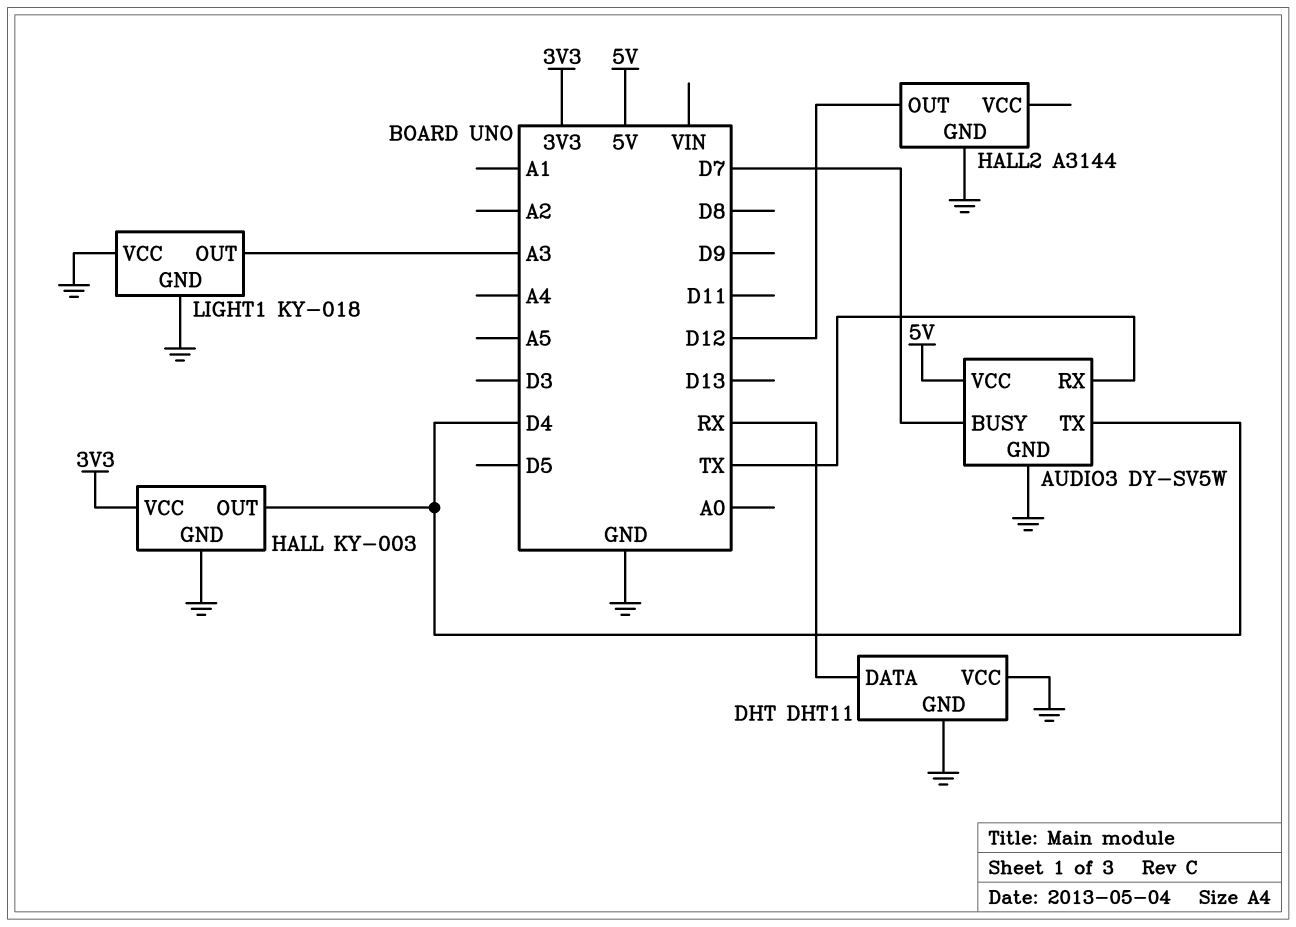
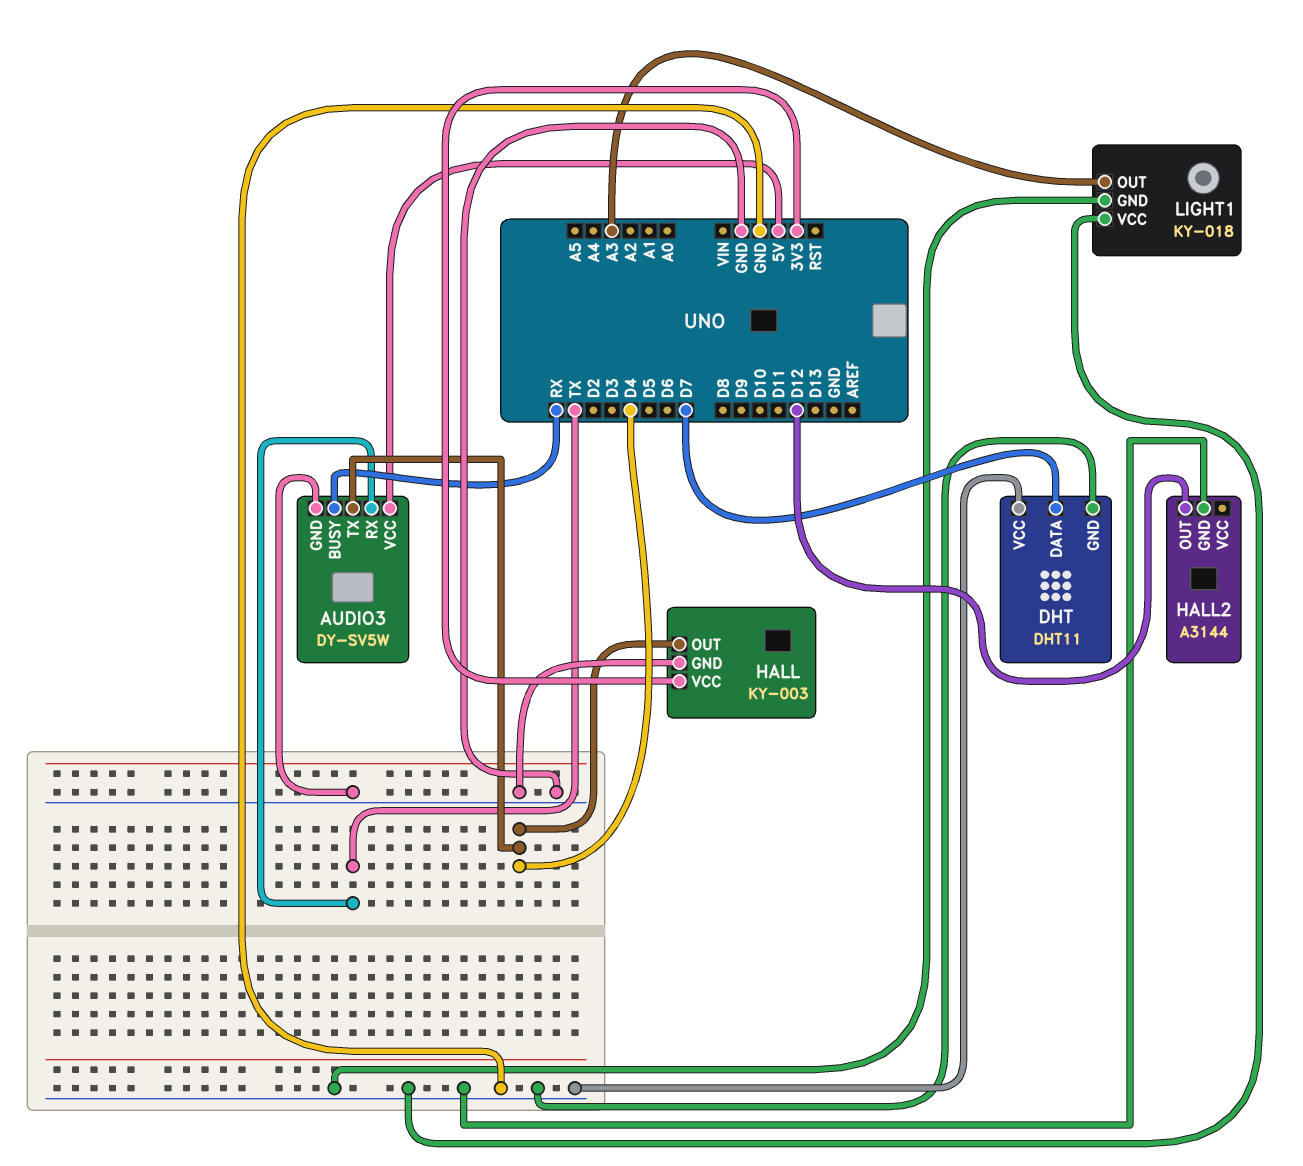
AUDIO3 pin BUSY: D7 -> RX
DHT pin DATA: RX -> D7

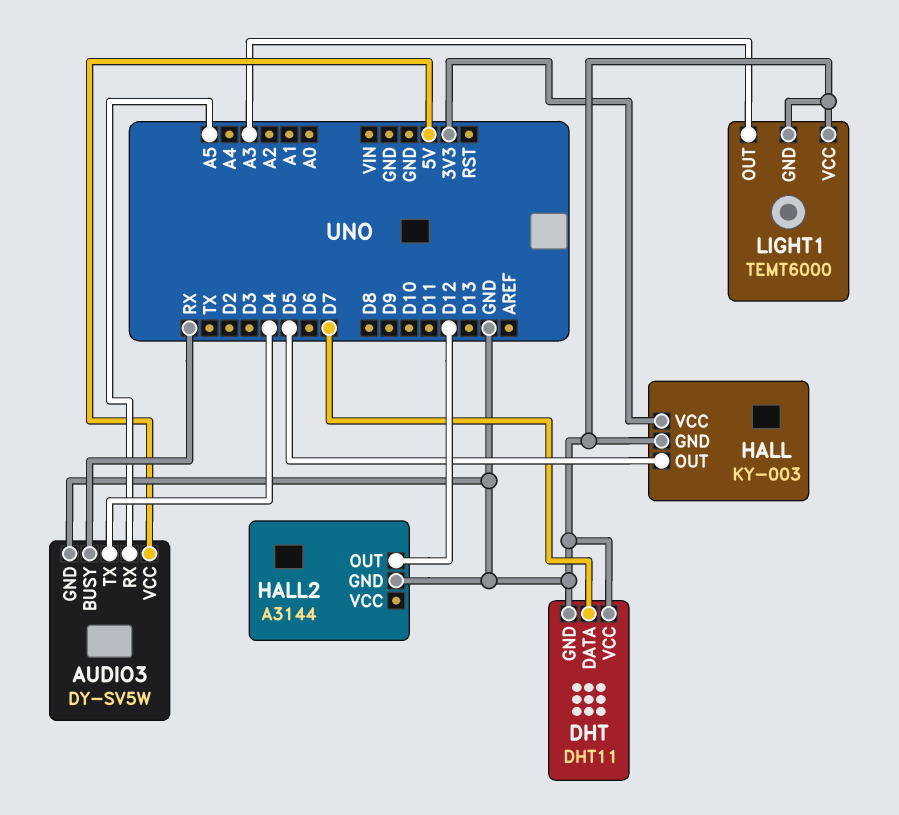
AUDIO3 pin RX: TX -> A5
HALL pin OUT: D4 -> D5
LIGHT1: KY-018 -> TEMT6000

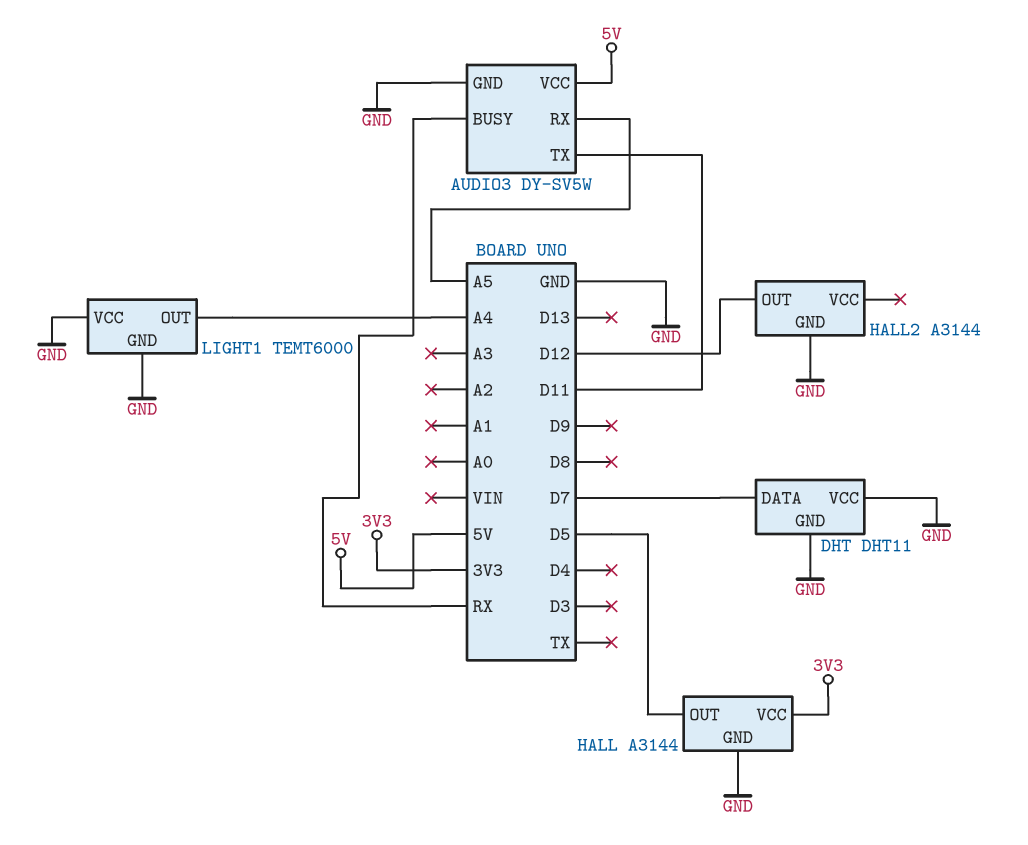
AUDIO3 pin TX: D4 -> D11
HALL: KY-003 -> A3144
LIGHT1 pin OUT: A3 -> A4

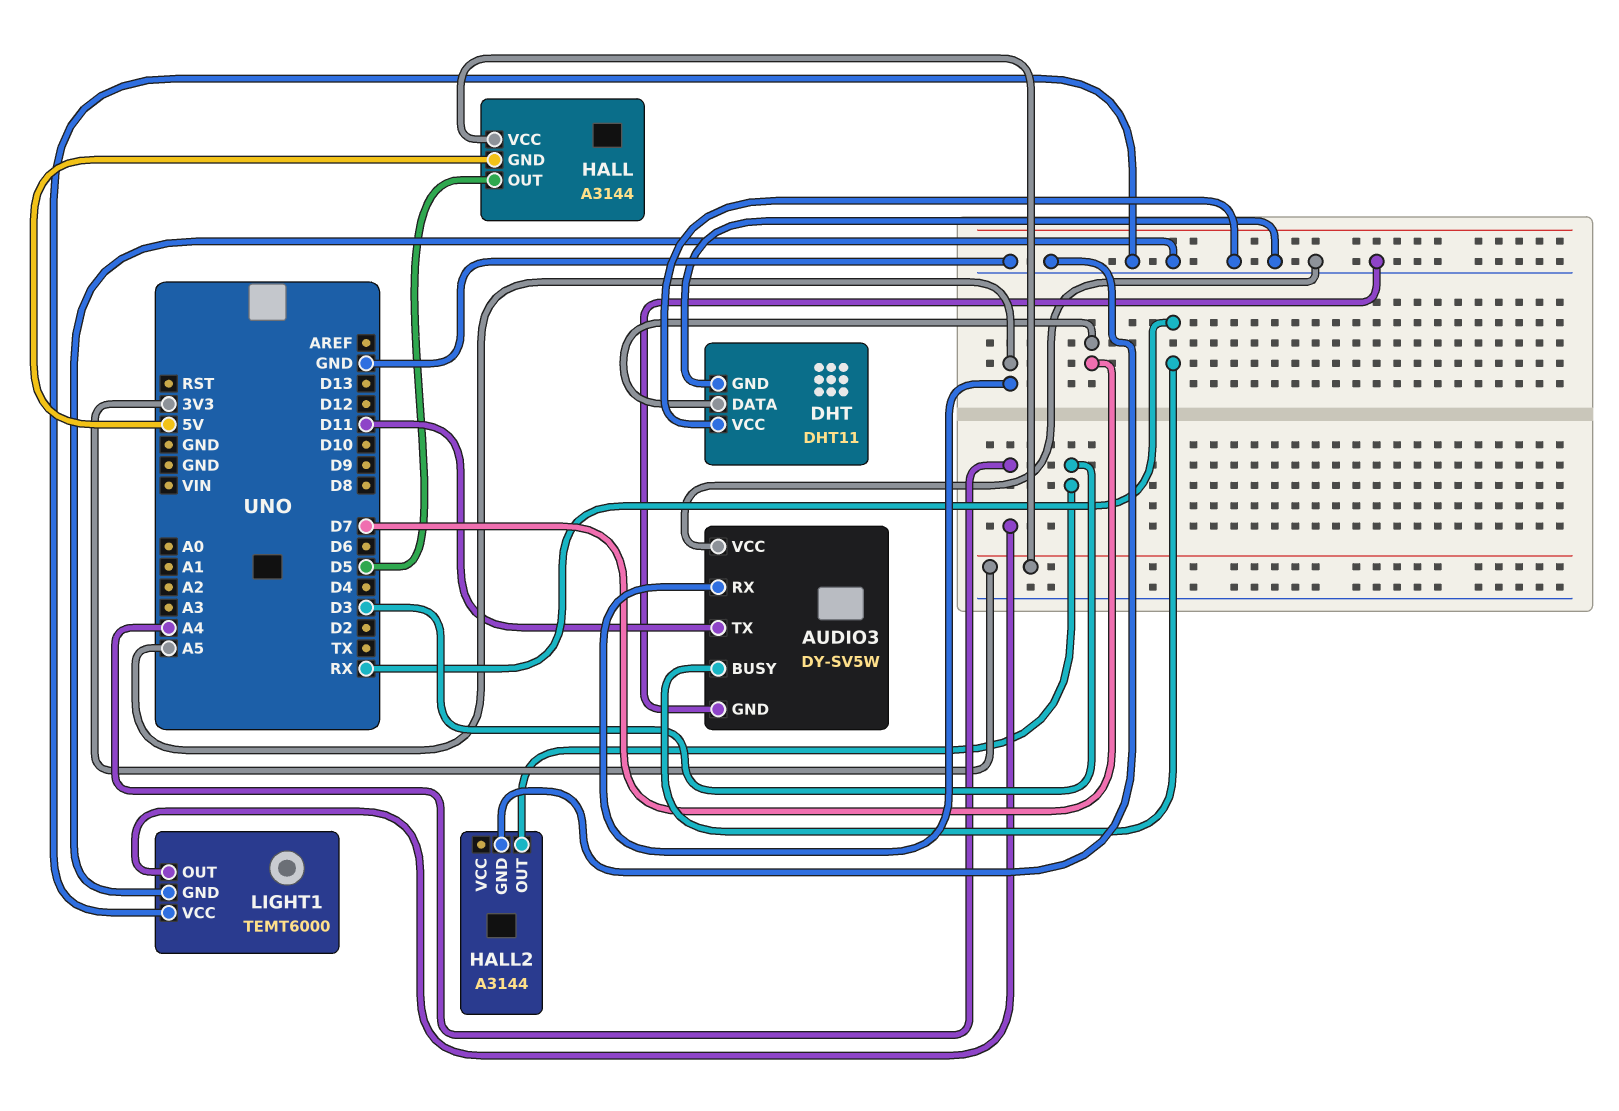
AUDIO3 pin VCC: 5V -> GND
HALL pin GND: GND -> 5V
HALL2 pin OUT: D12 -> D3

